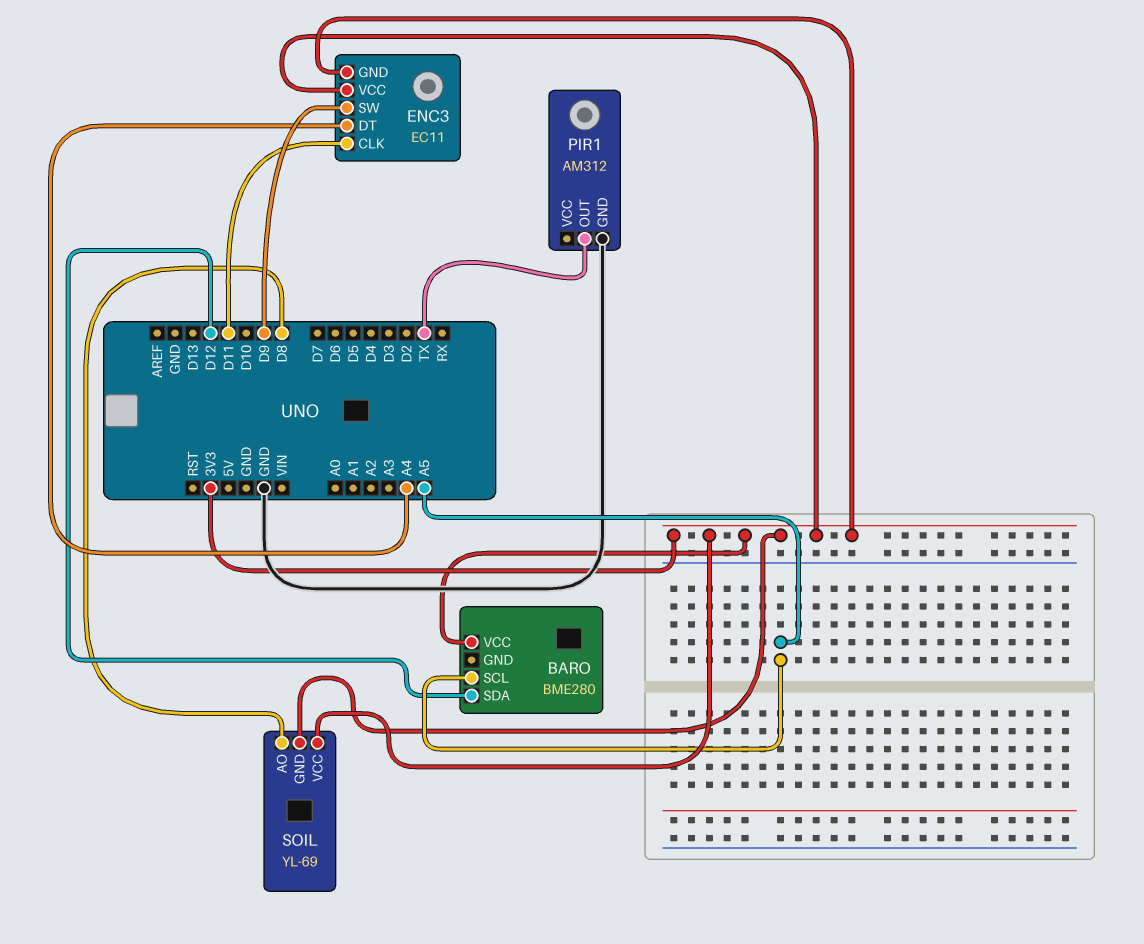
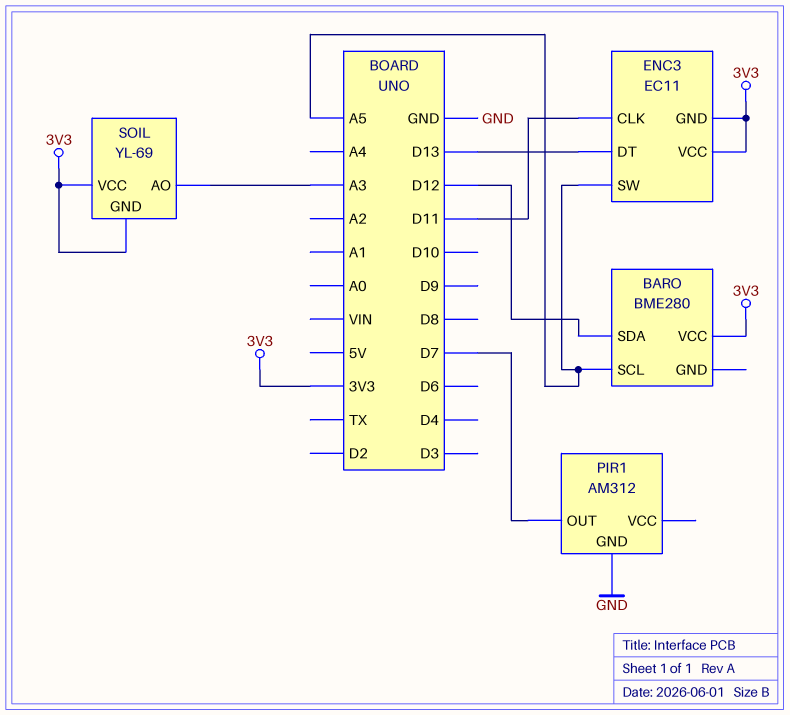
ENC3 pin DT: A4 -> D13
ENC3 pin SW: D9 -> A5
PIR1 pin OUT: TX -> D7
SOIL pin AO: D8 -> A3

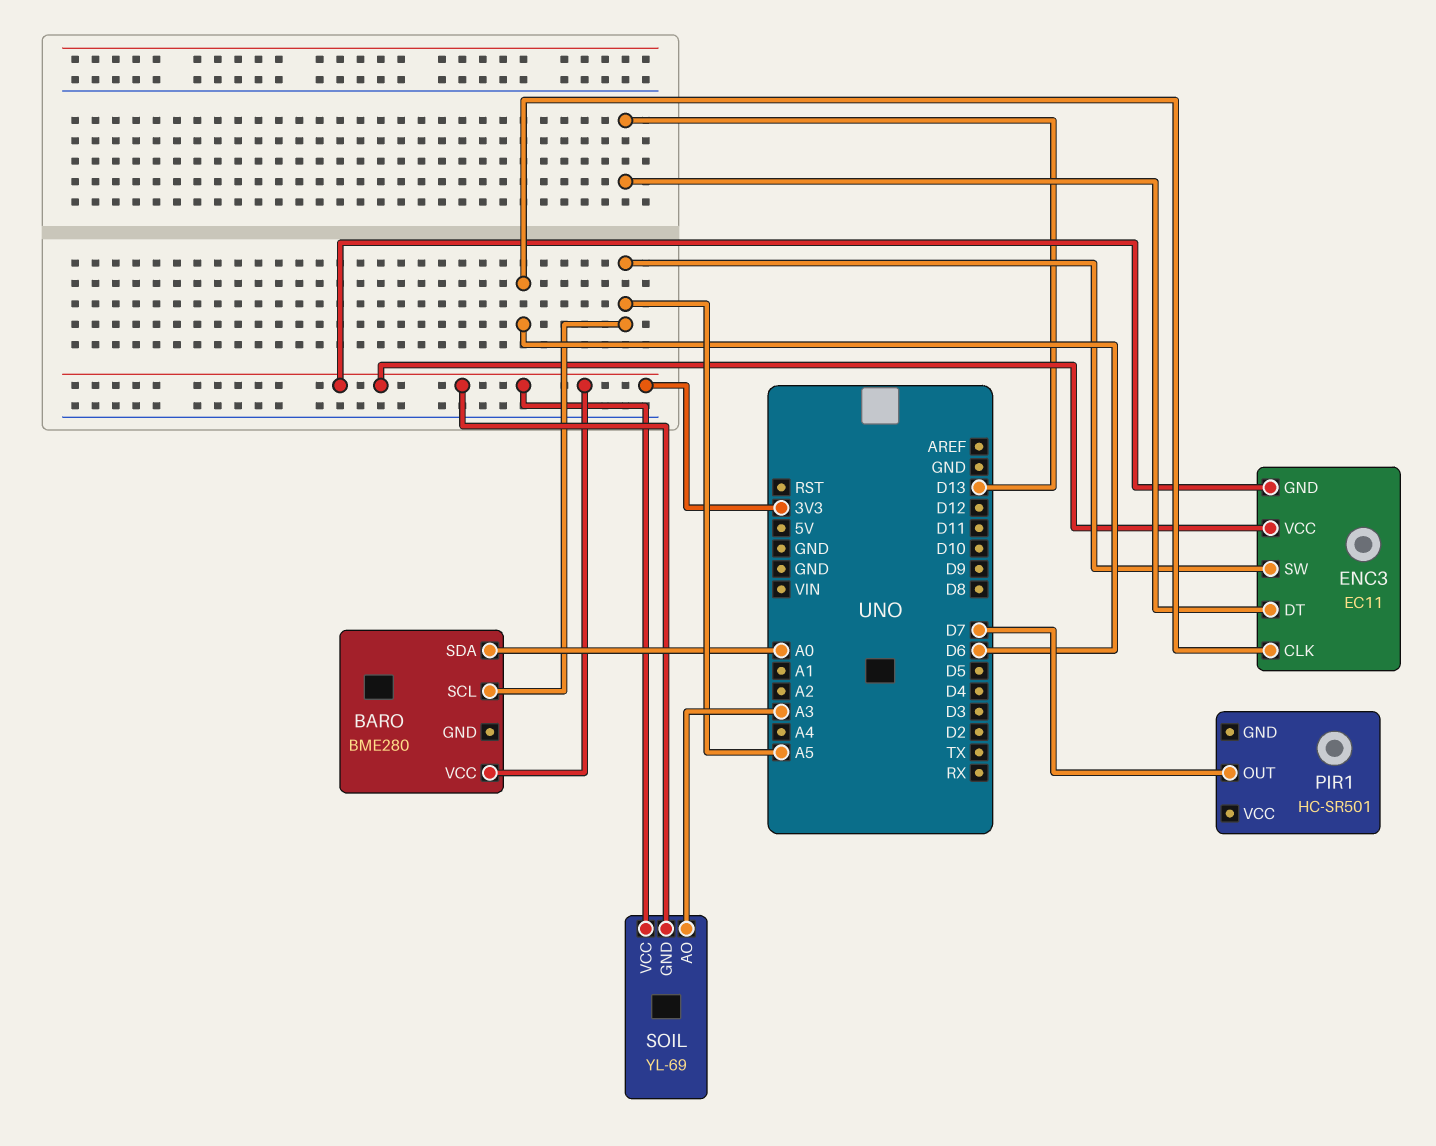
BARO pin SDA: D12 -> A0
ENC3 pin CLK: D11 -> D6
PIR1: AM312 -> HC-SR501
PIR1 pin GND: GND -> none

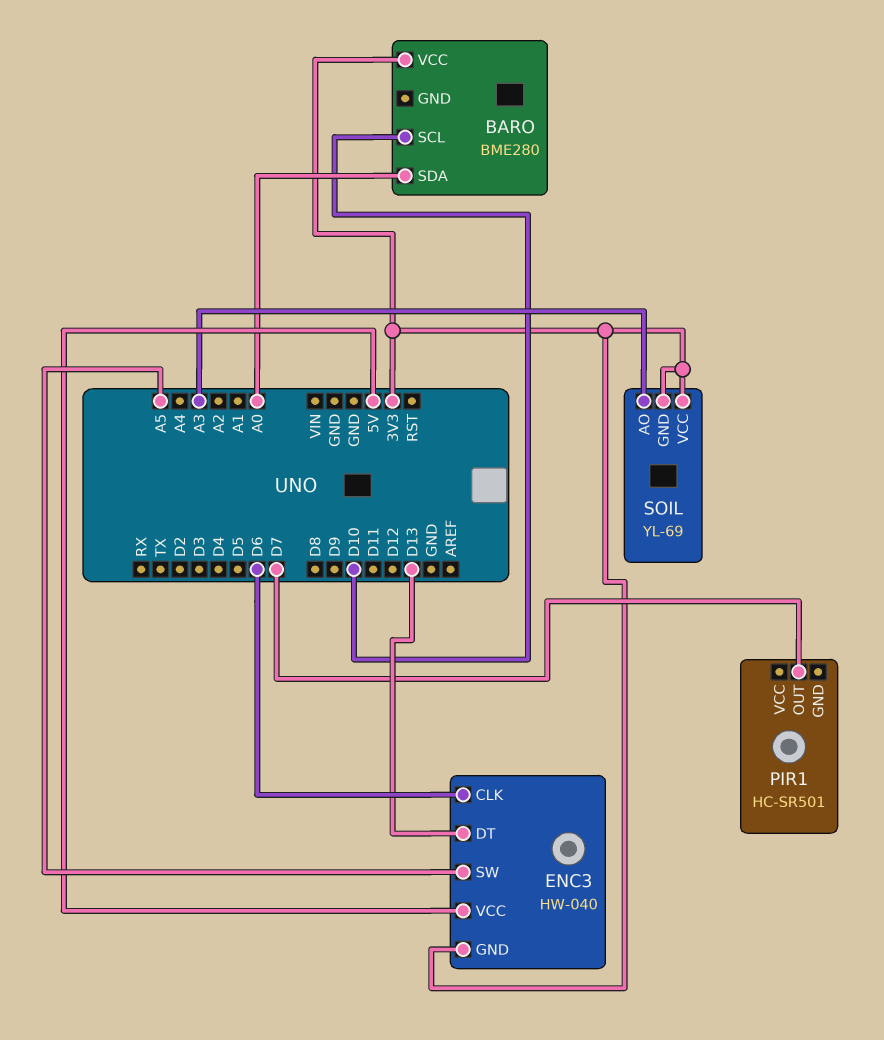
BARO pin SCL: A5 -> D10
ENC3: EC11 -> HW-040
ENC3 pin VCC: 3V3 -> 5V

